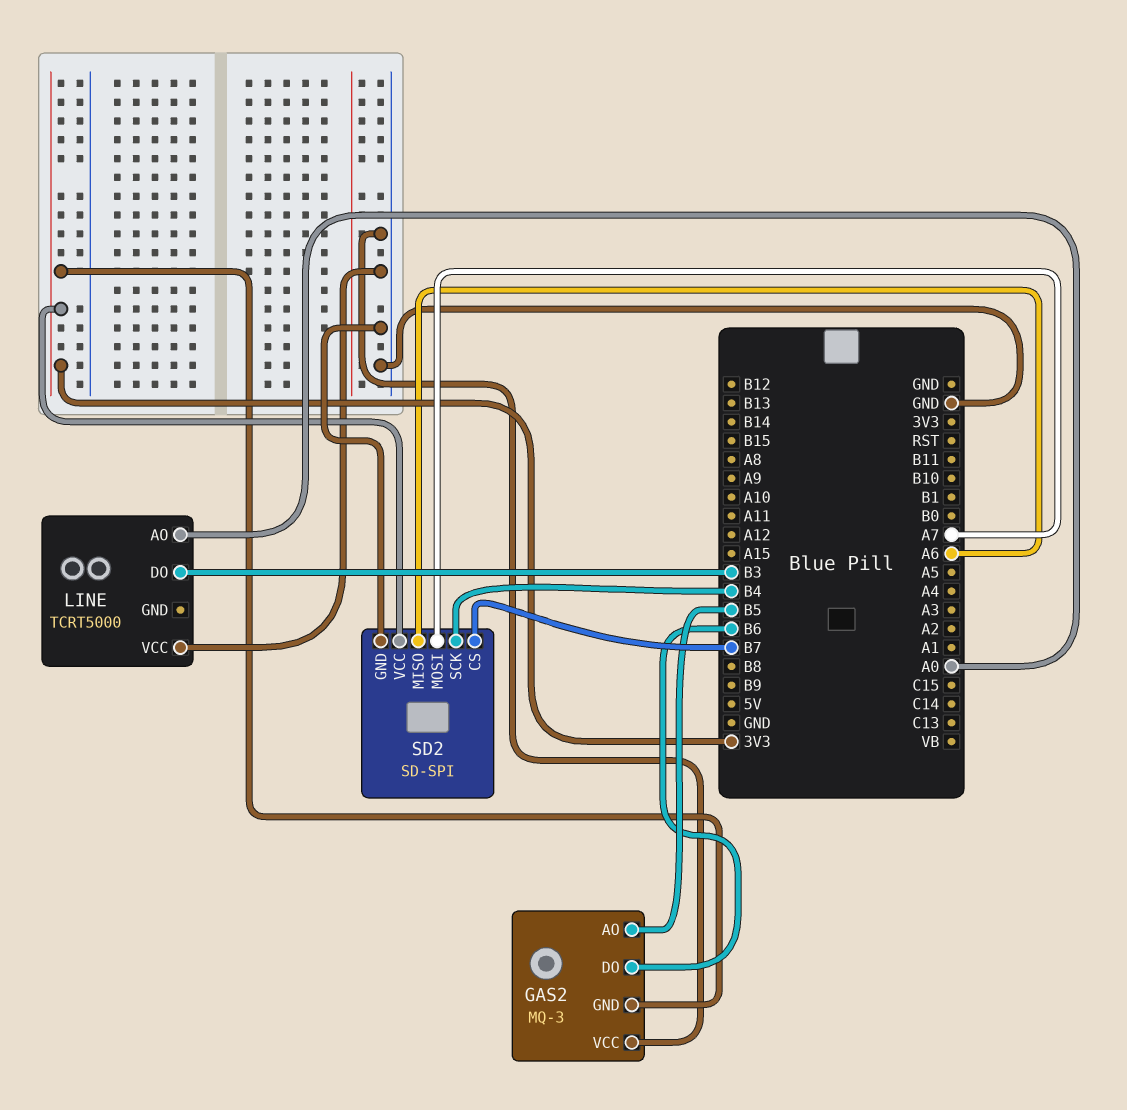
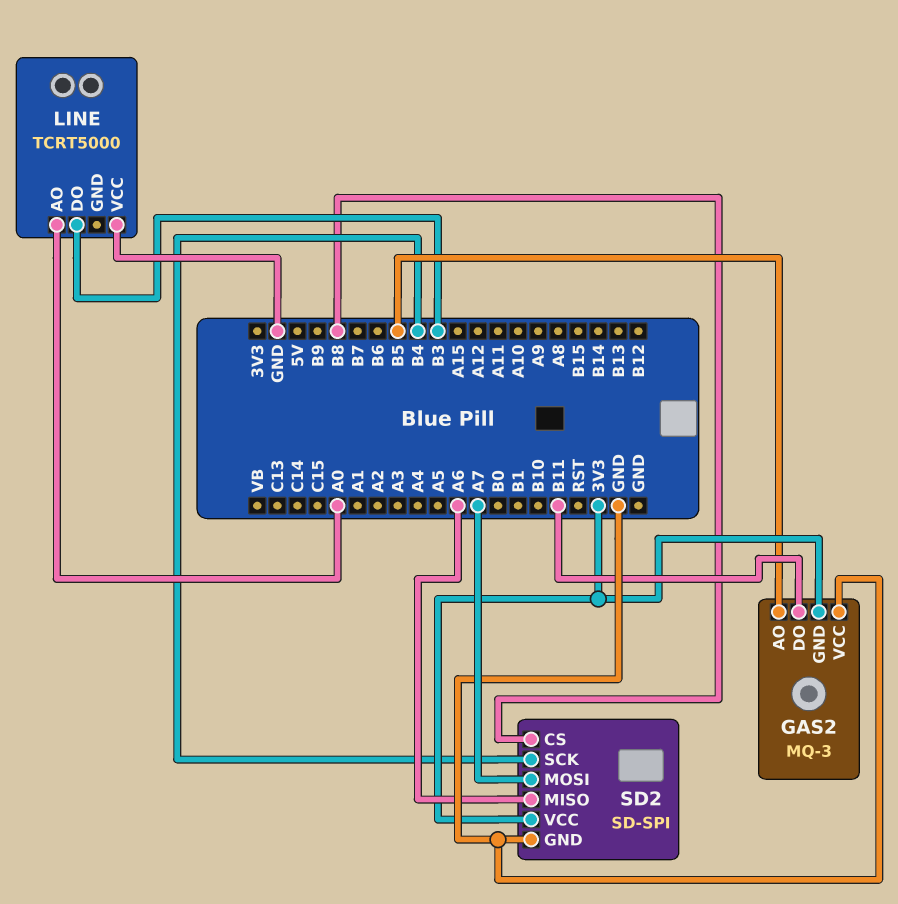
GAS2 pin DO: B6 -> B11
SD2 pin CS: B7 -> B8

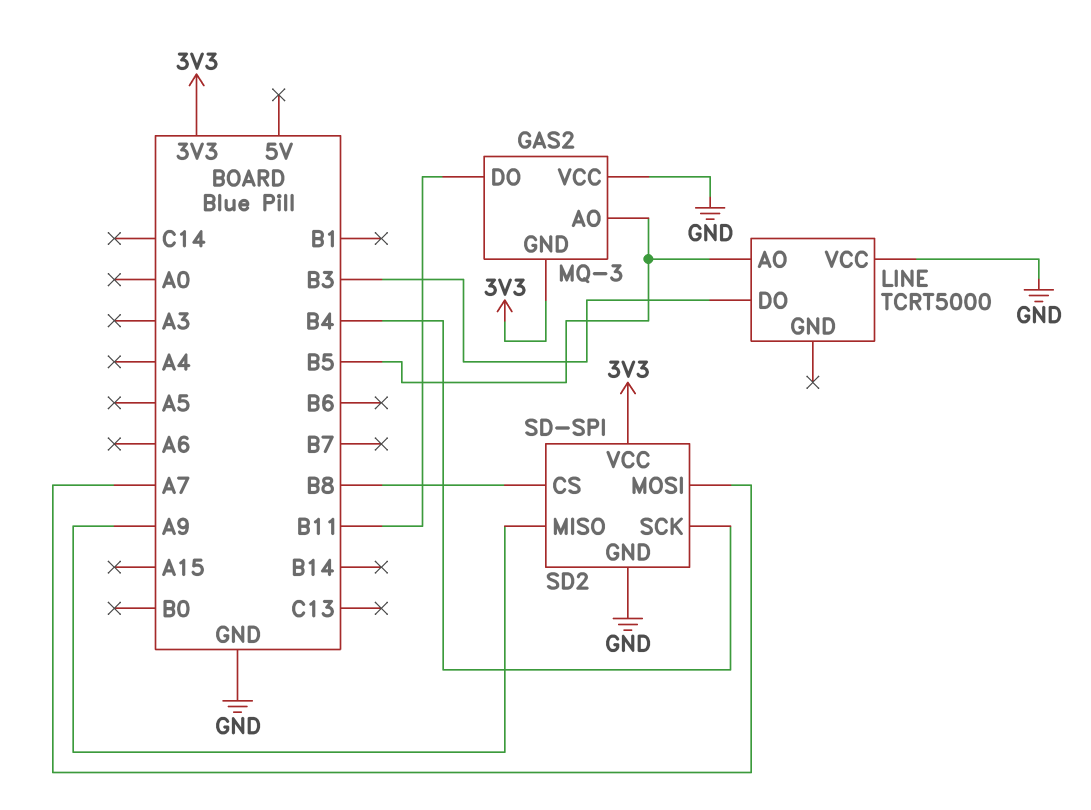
LINE pin AO: A0 -> B5
SD2 pin MISO: A6 -> A9

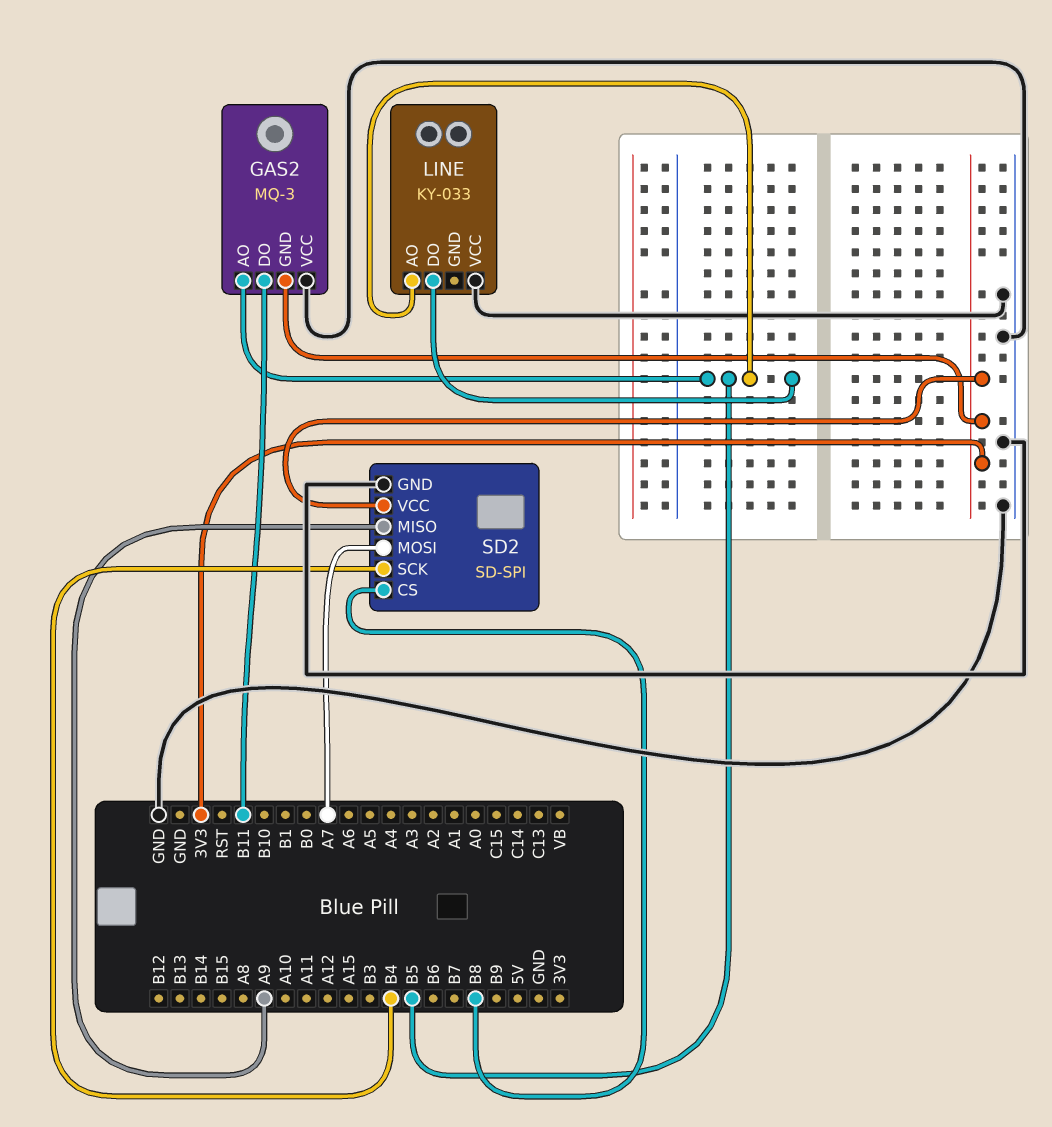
LINE: TCRT5000 -> KY-033
LINE pin DO: B3 -> B5

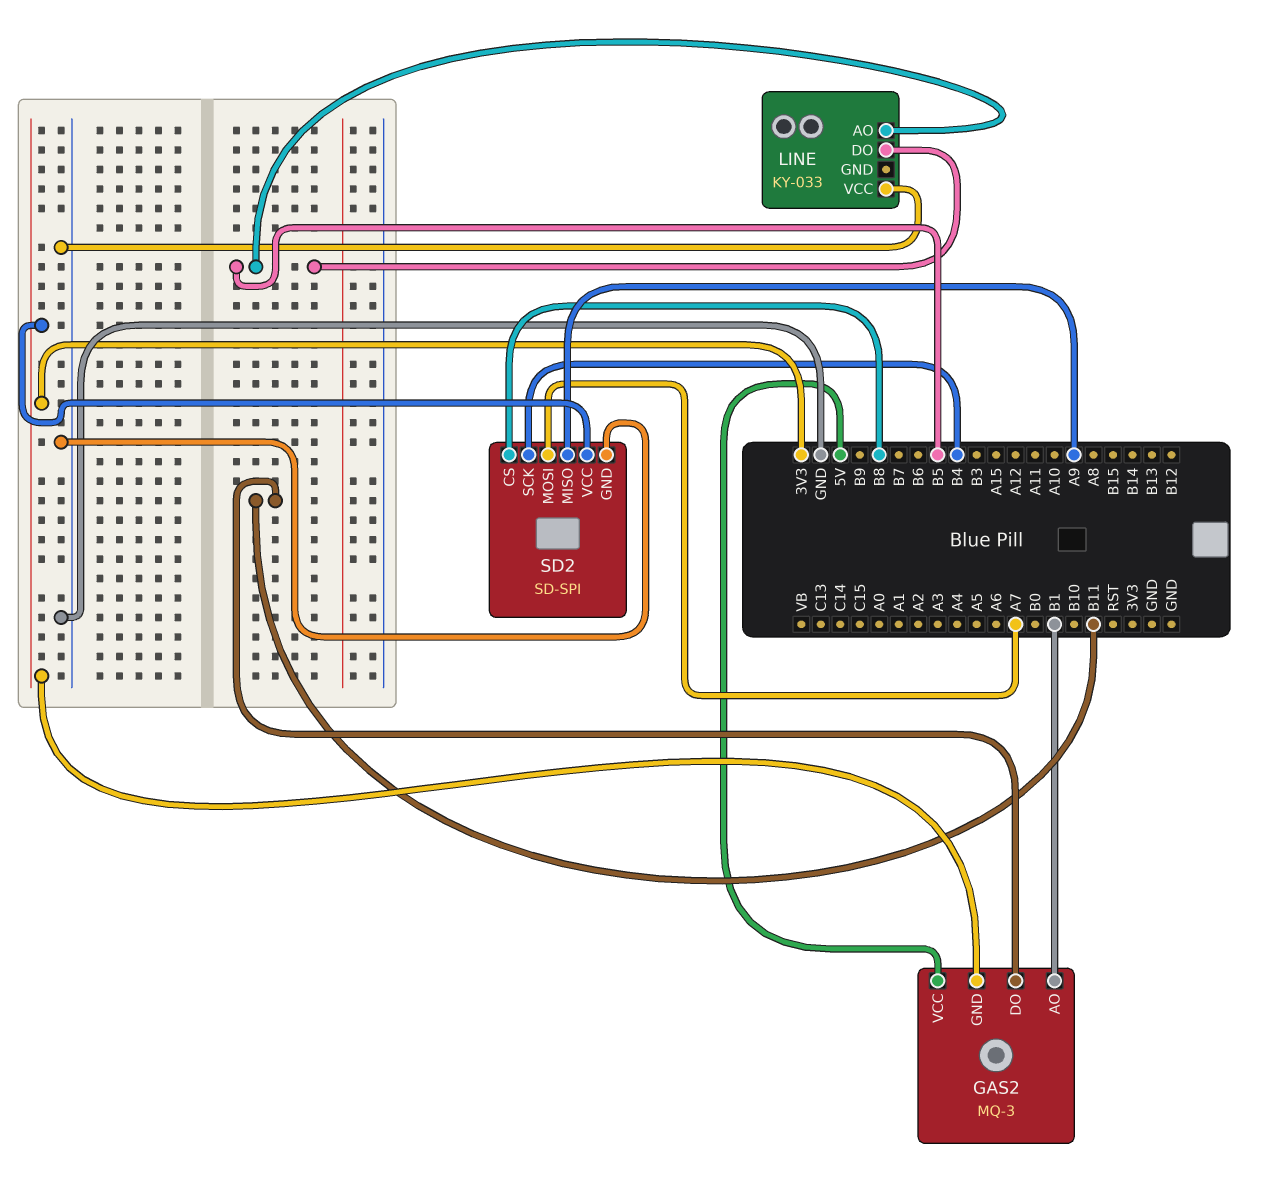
GAS2 pin AO: B5 -> B1
GAS2 pin VCC: GND -> 5V

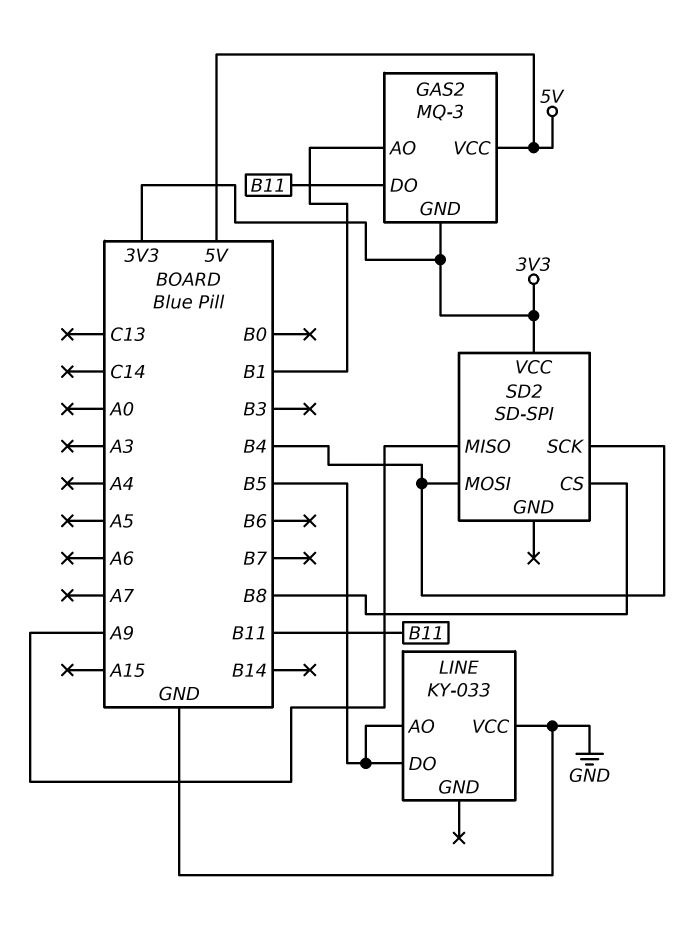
SD2 pin GND: GND -> none
SD2 pin MOSI: A7 -> B4

